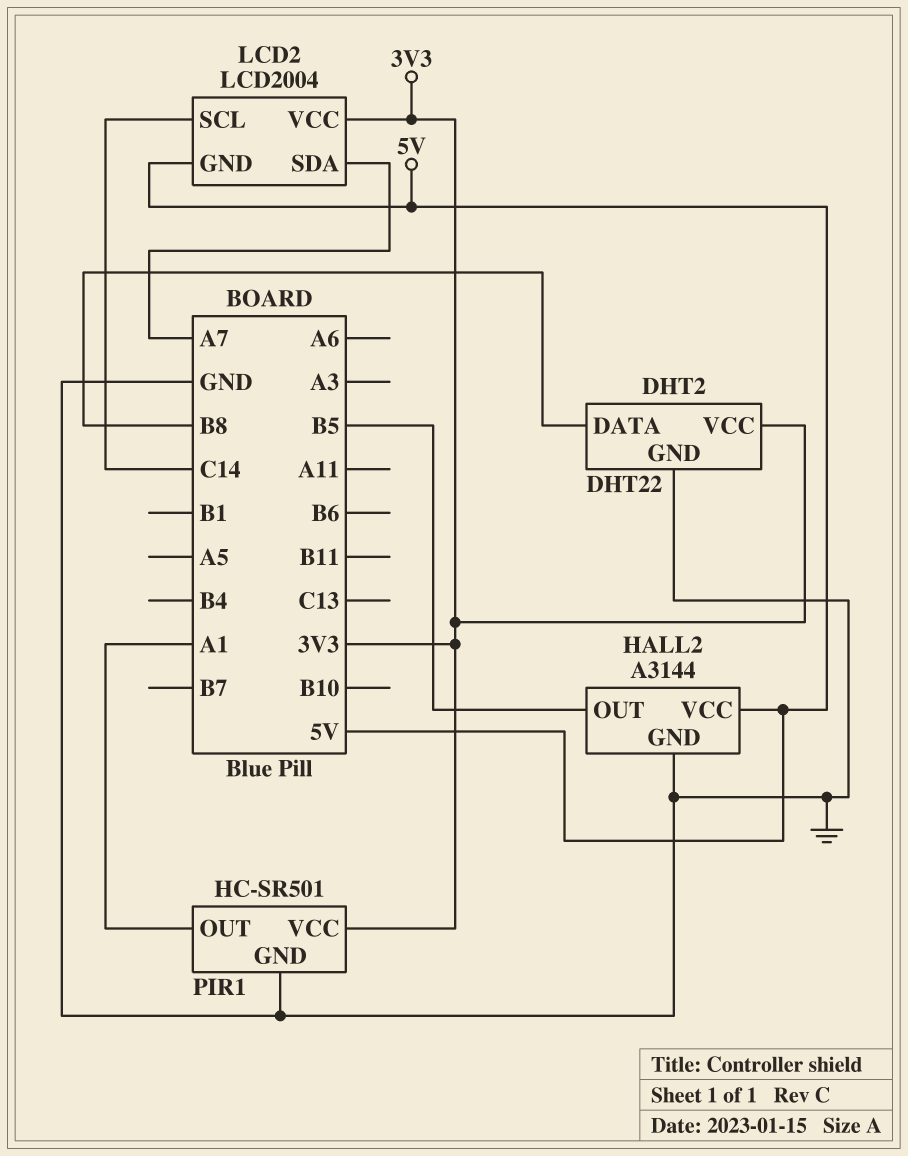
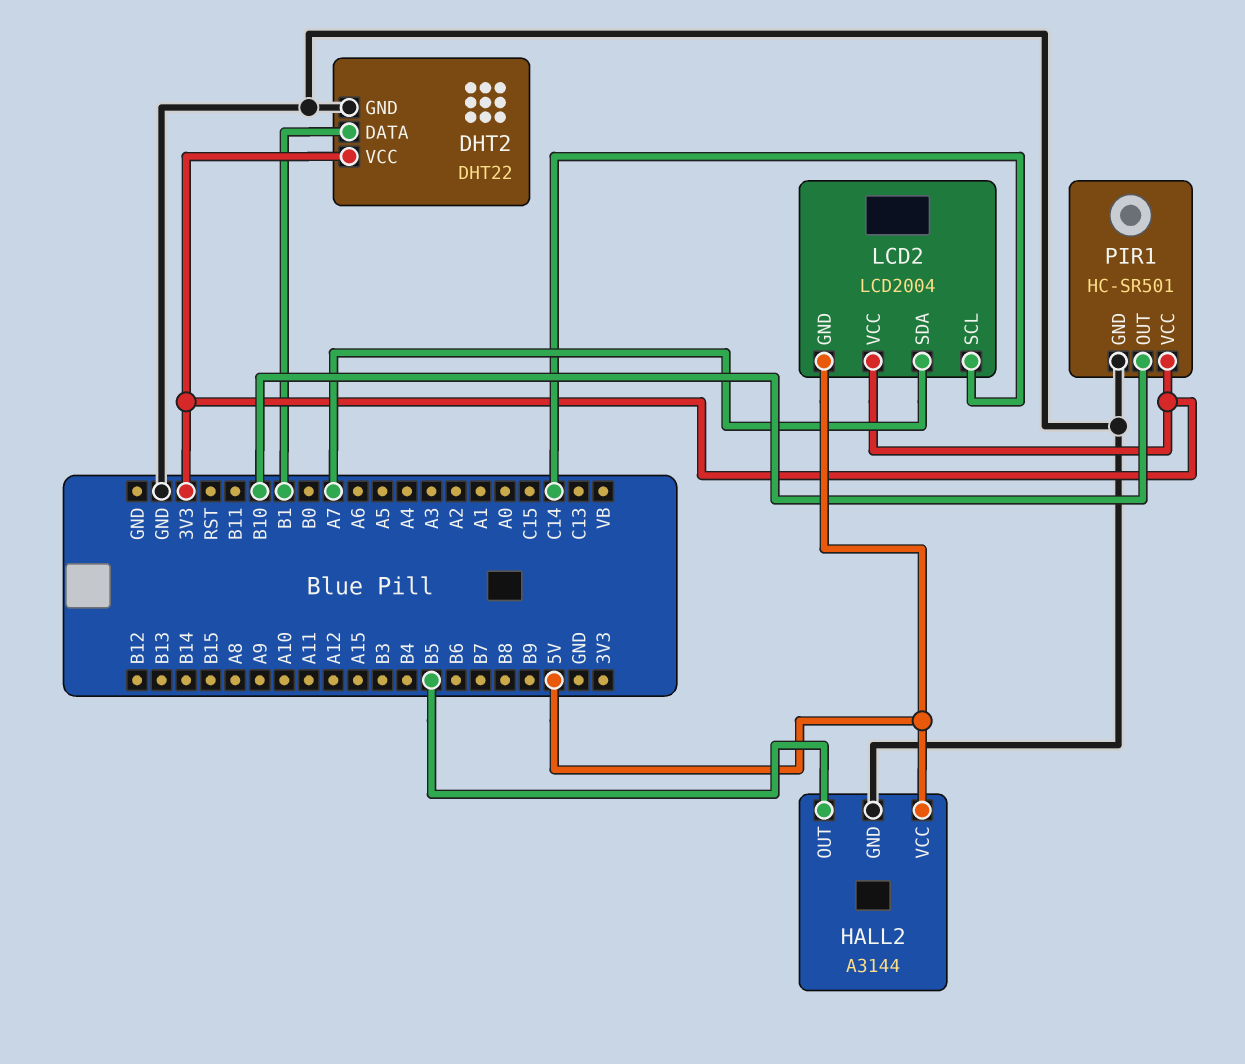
DHT2 pin DATA: B8 -> B1
PIR1 pin OUT: A1 -> B10

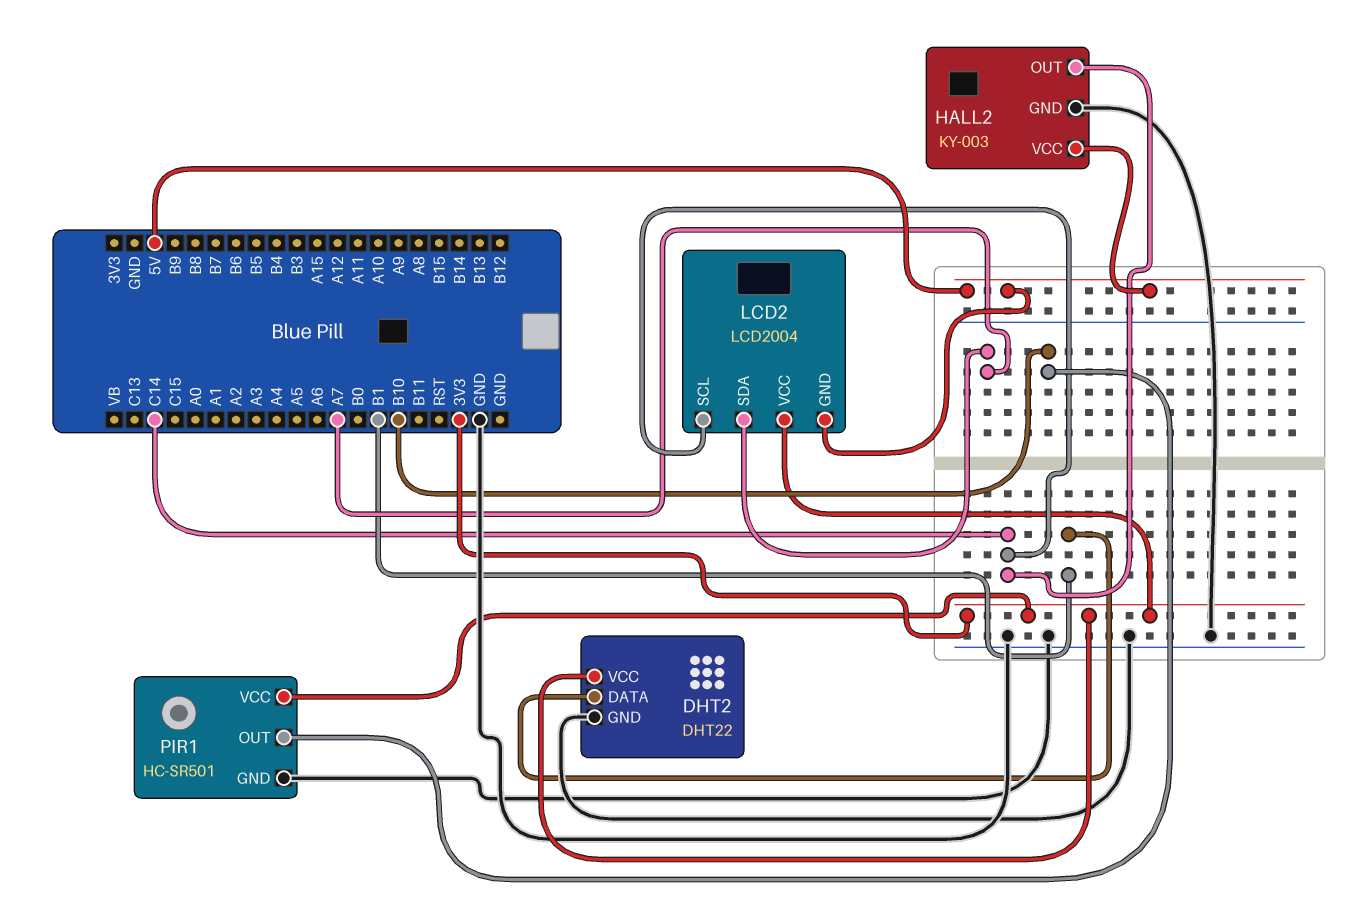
HALL2: A3144 -> KY-003
HALL2 pin OUT: B5 -> C14

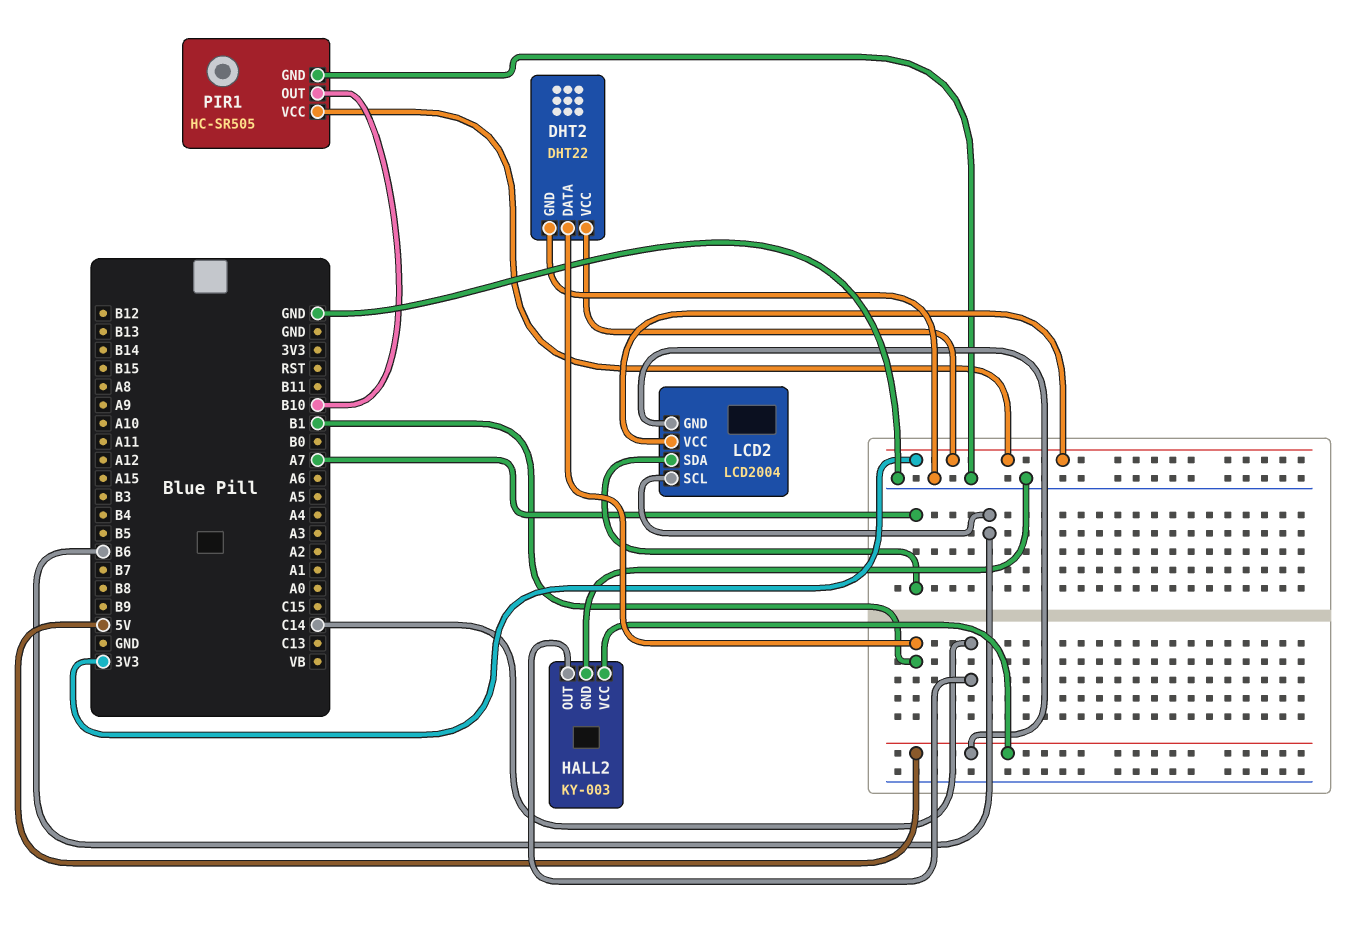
LCD2 pin SCL: C14 -> B6
PIR1: HC-SR501 -> HC-SR505

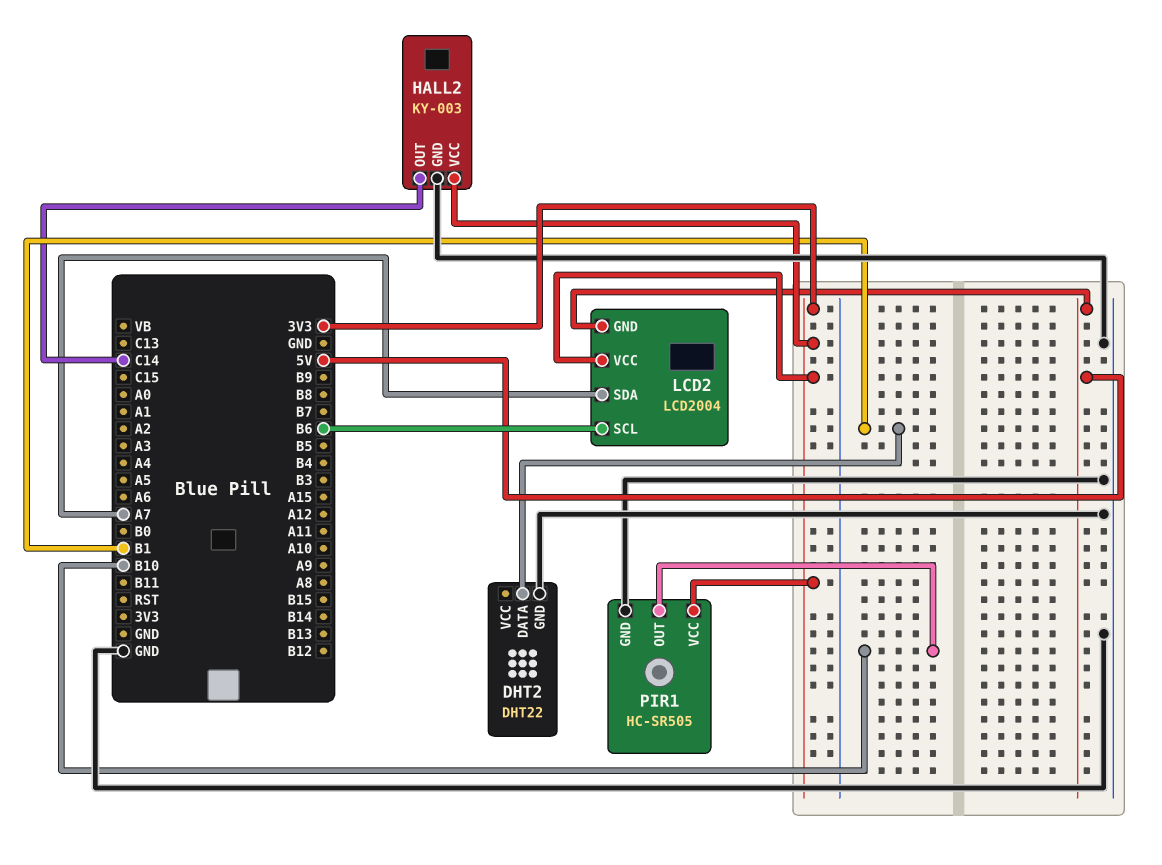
DHT2 pin VCC: 3V3 -> none
HALL2 pin VCC: 5V -> 3V3

